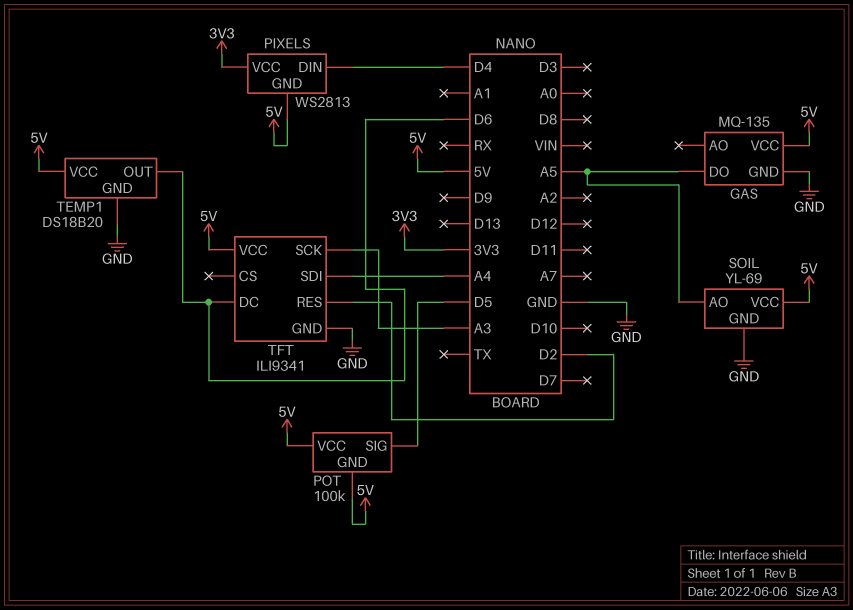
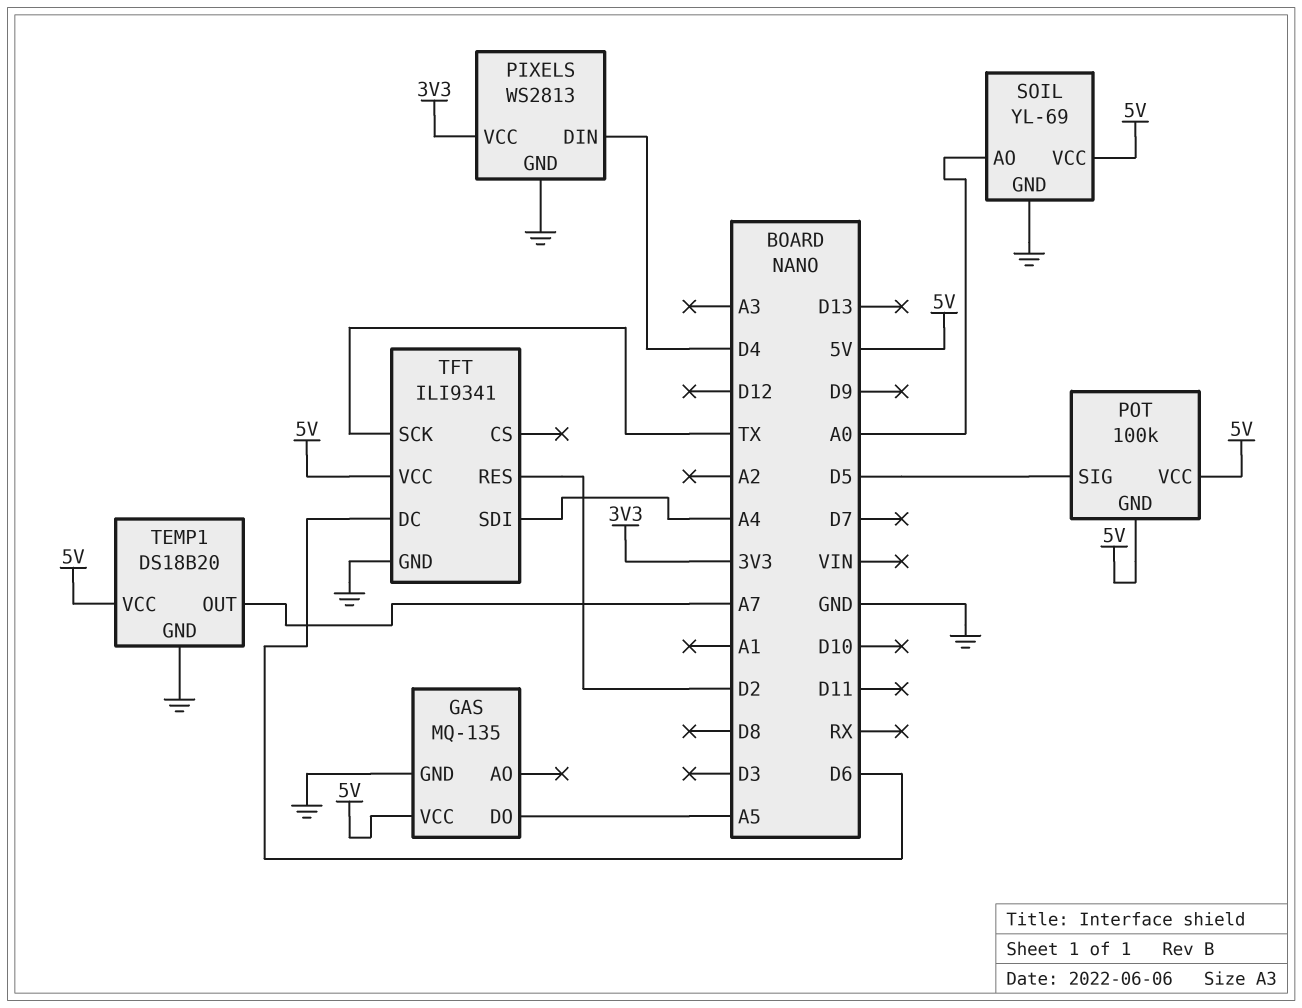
PIXELS pin GND: 5V -> GND
SOIL pin AO: A5 -> A0
TEMP1 pin OUT: D6 -> A7
TFT pin SCK: A3 -> TX

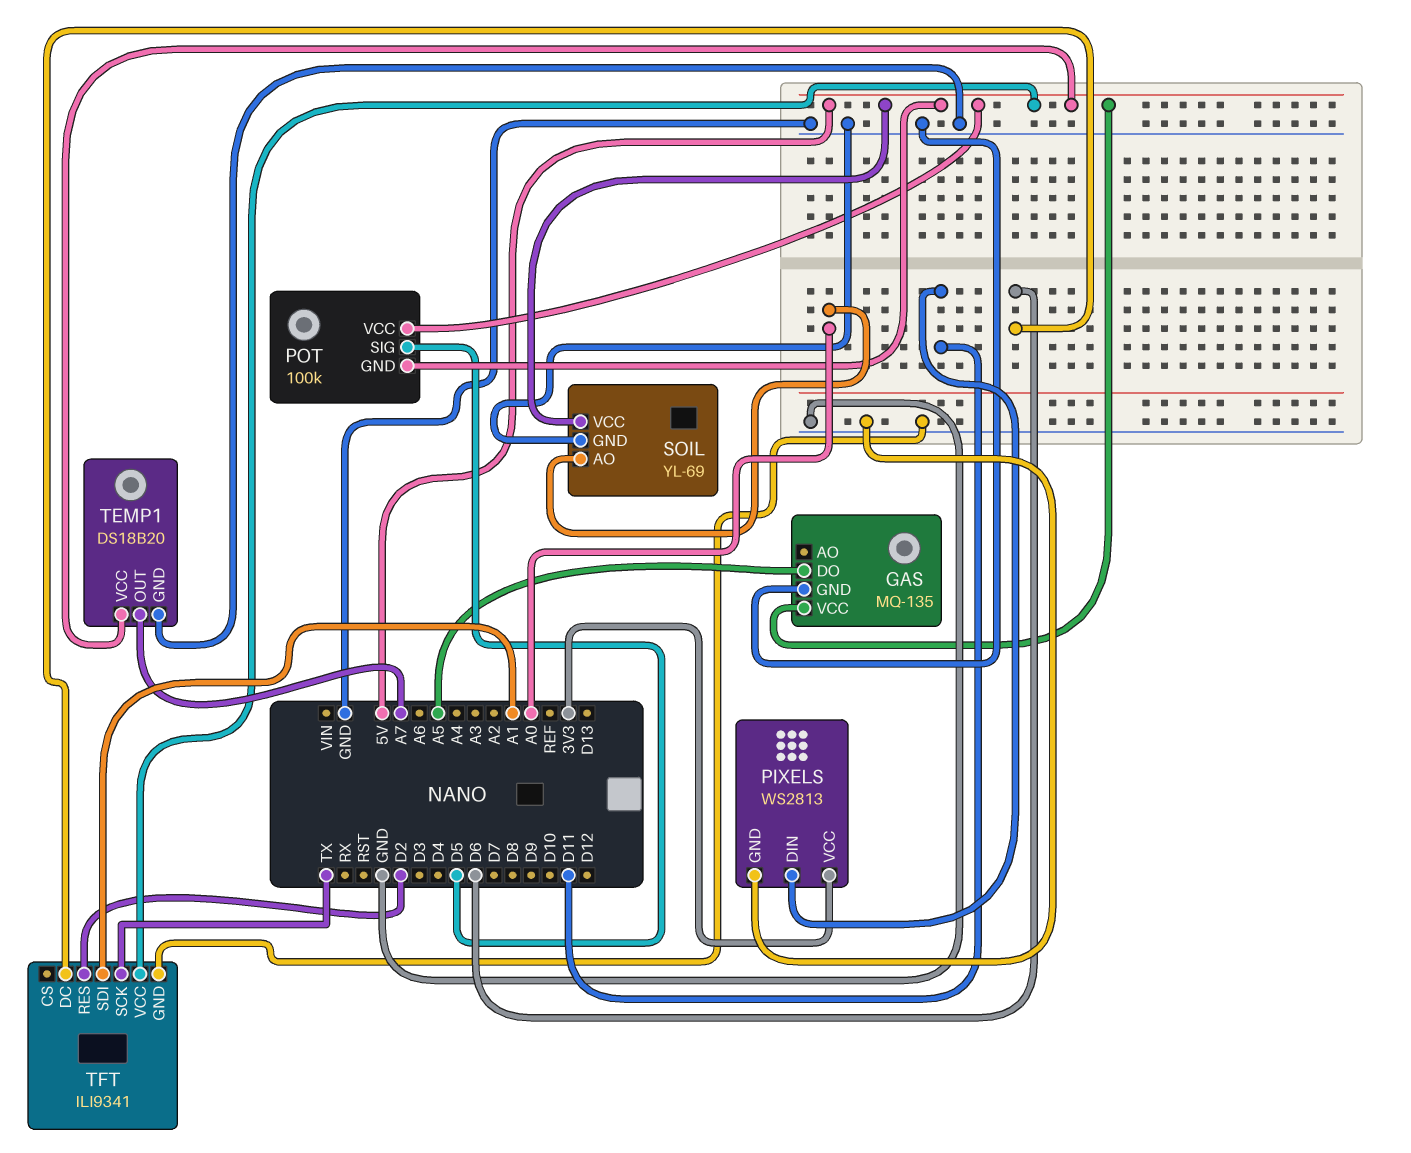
PIXELS pin DIN: D4 -> D11
TFT pin SDI: A4 -> A1

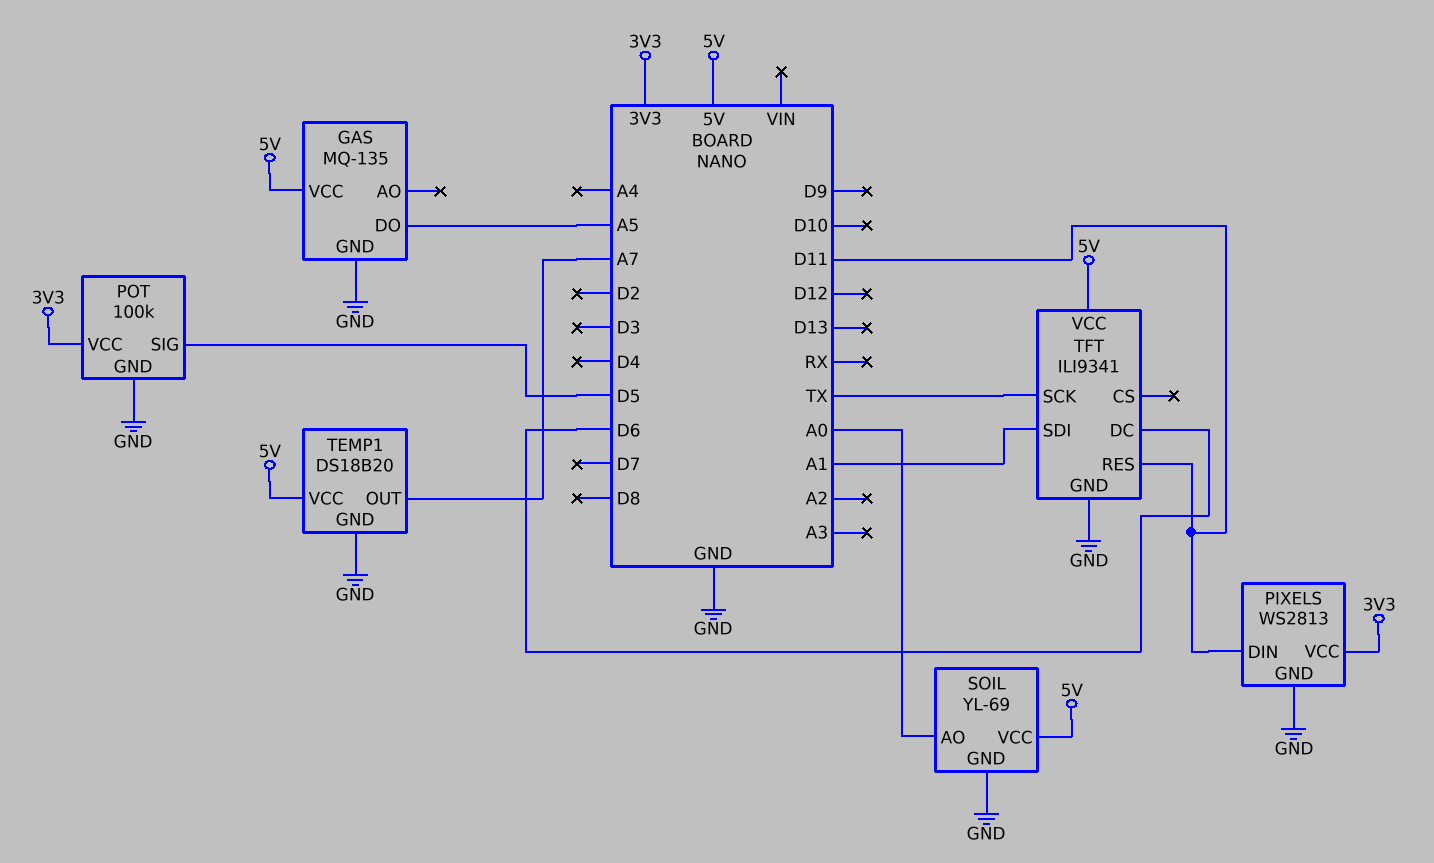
POT pin GND: 5V -> GND
POT pin VCC: 5V -> 3V3
TFT pin RES: D2 -> D11

